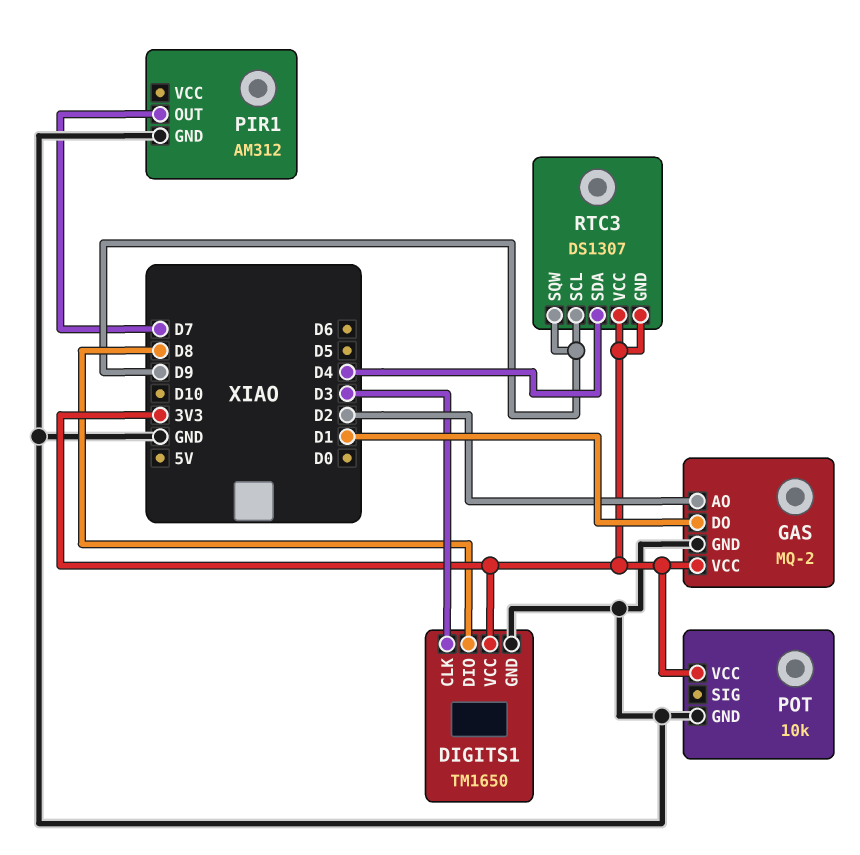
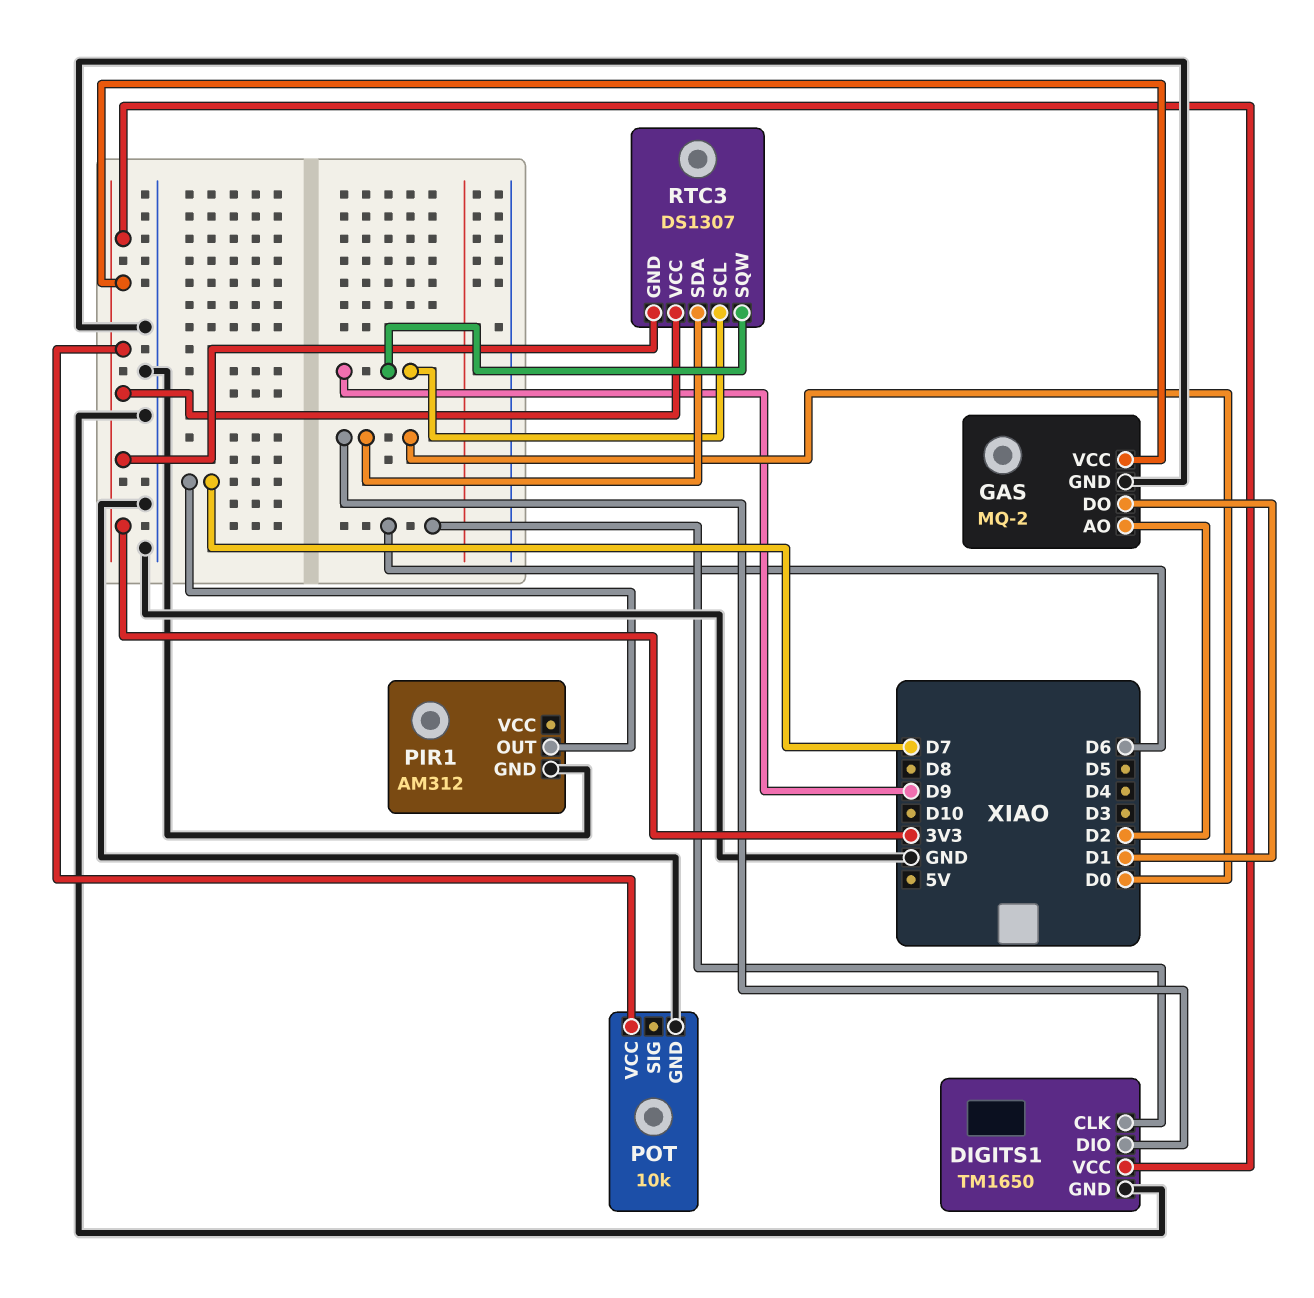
DIGITS1 pin CLK: D3 -> D6
DIGITS1 pin DIO: D8 -> D0
RTC3 pin SDA: D4 -> D0

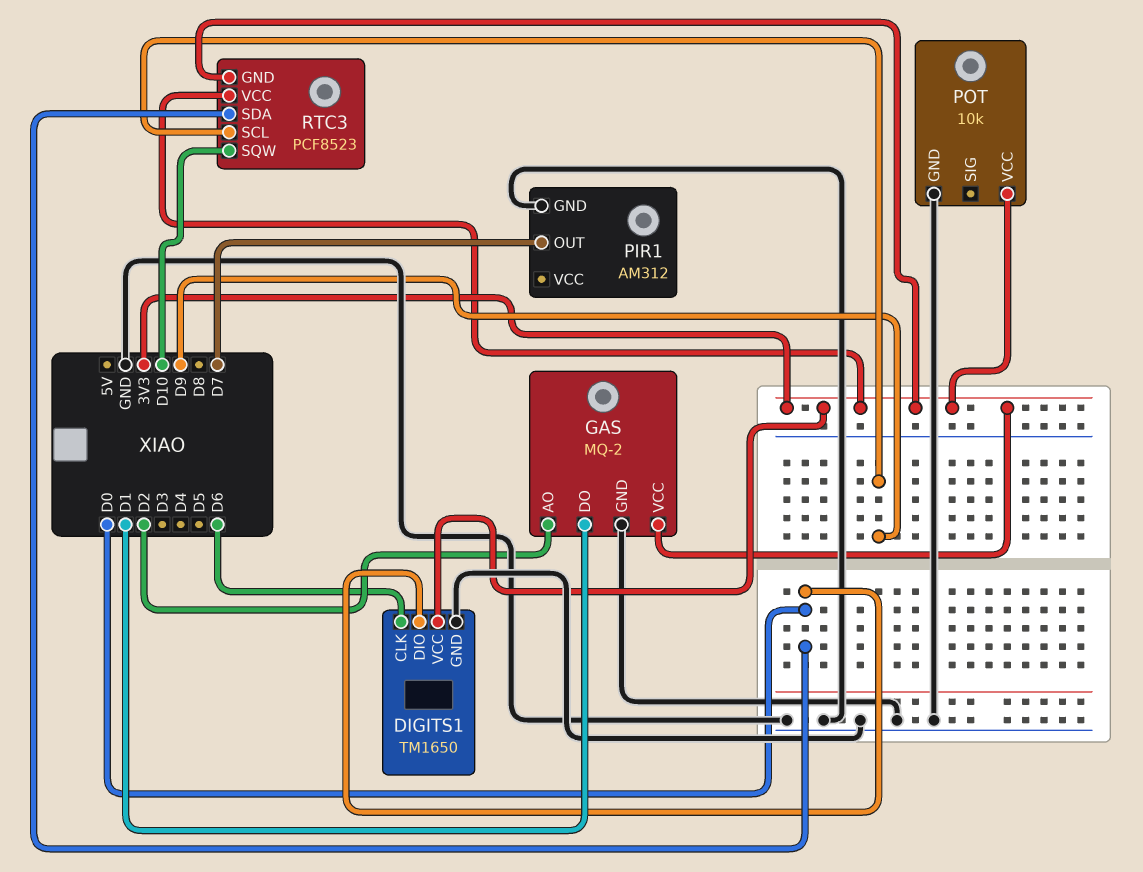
RTC3: DS1307 -> PCF8523
RTC3 pin SQW: D9 -> D10

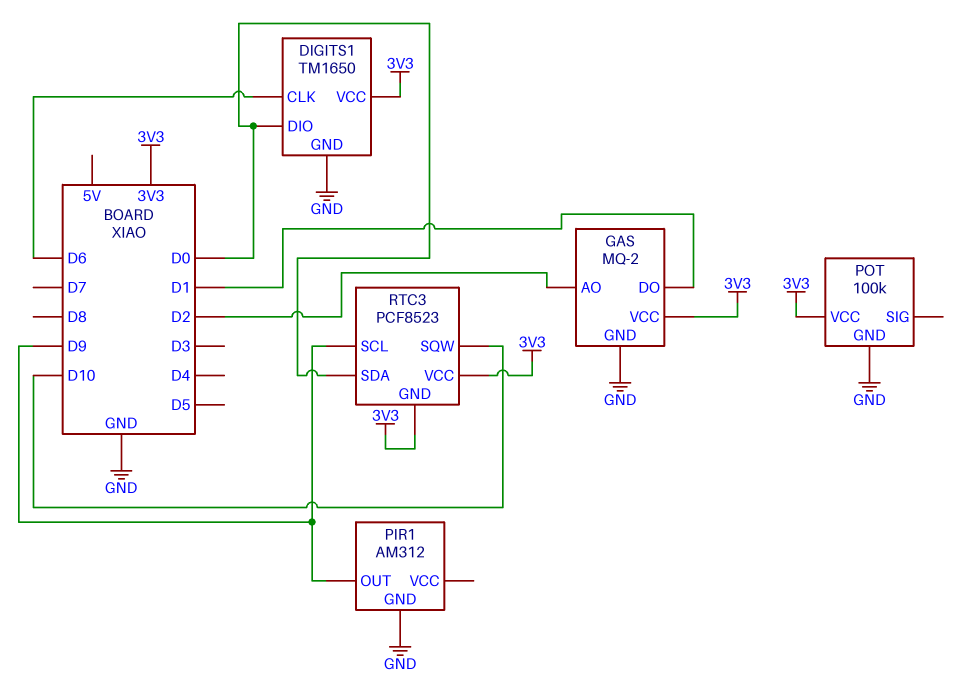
PIR1 pin OUT: D7 -> D9
POT: 10k -> 100k

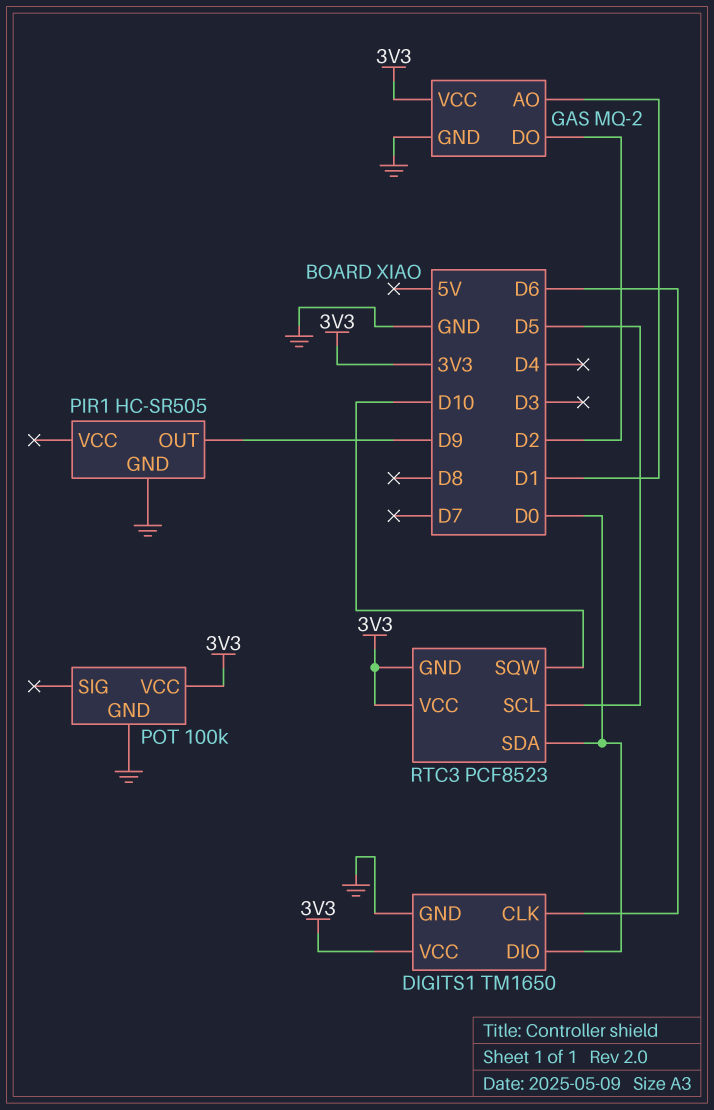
GAS pin AO: D2 -> D1
GAS pin DO: D1 -> D2
PIR1: AM312 -> HC-SR505
RTC3 pin SCL: D9 -> D5

